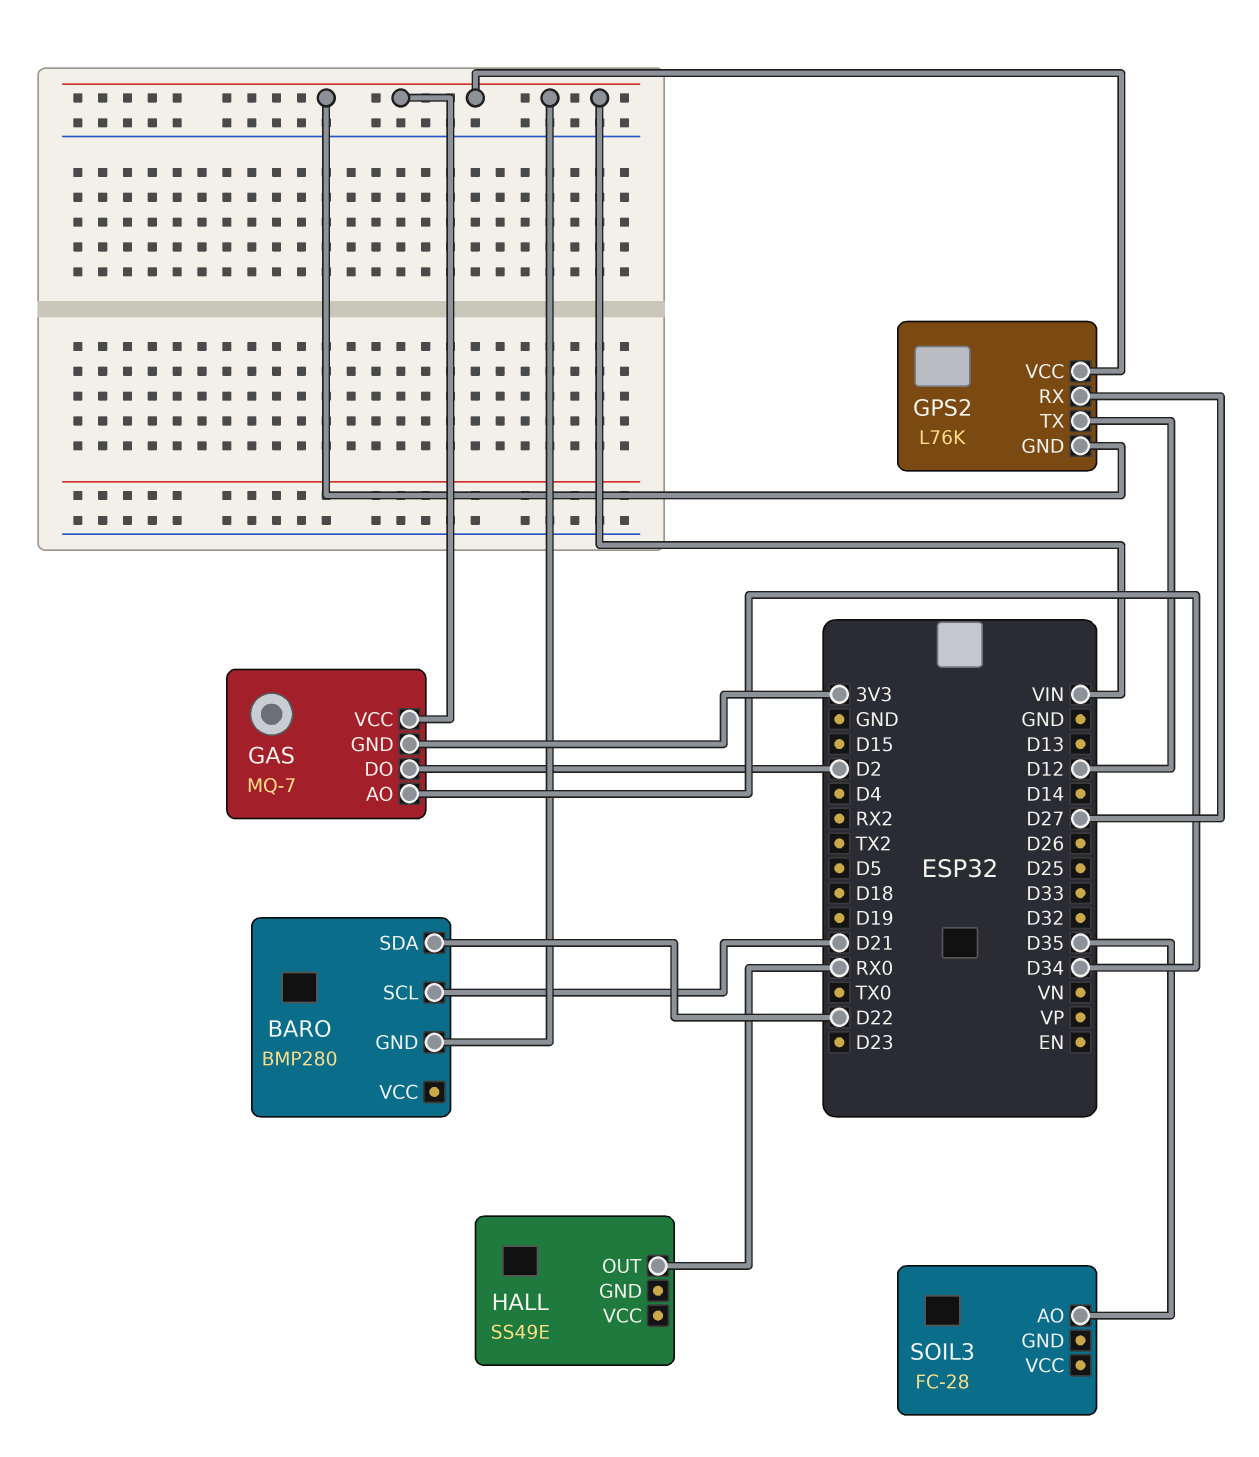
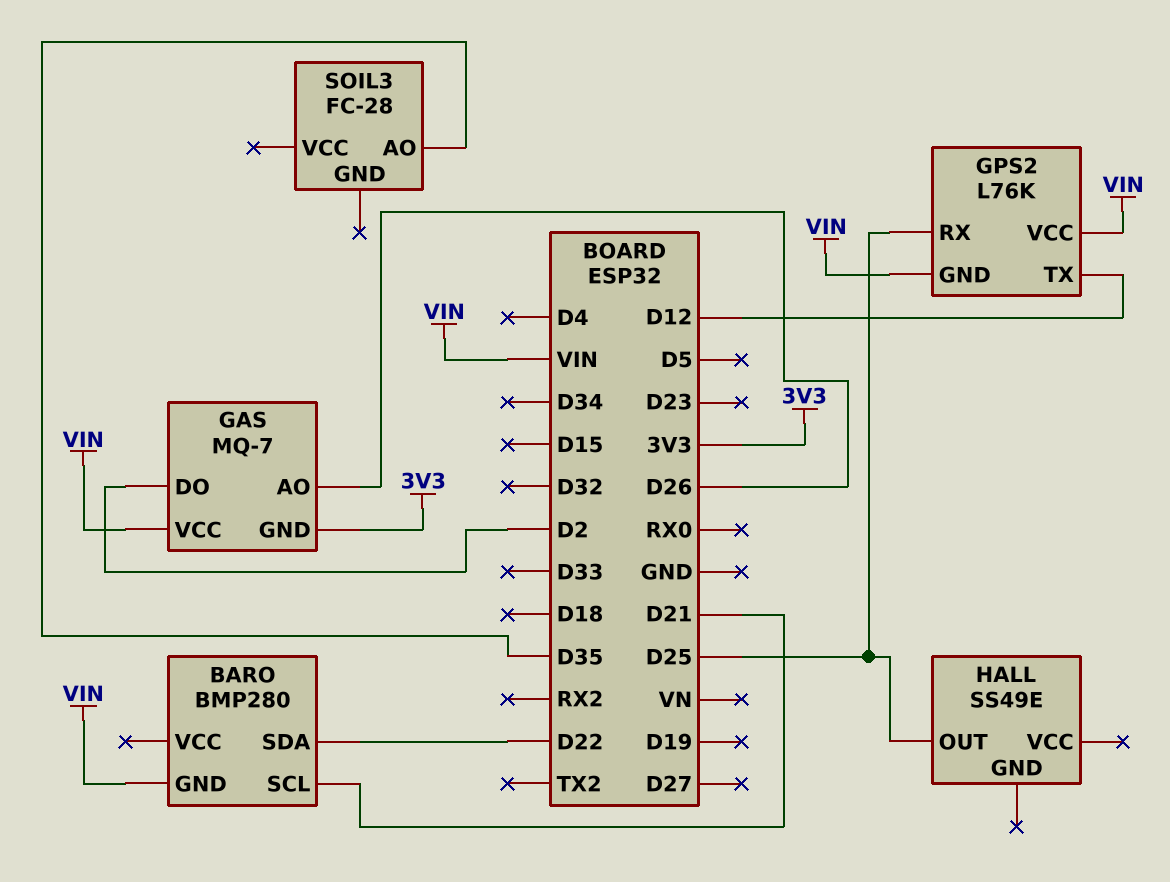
GAS pin AO: D34 -> D26
GPS2 pin RX: D27 -> D25
HALL pin OUT: RX0 -> D25

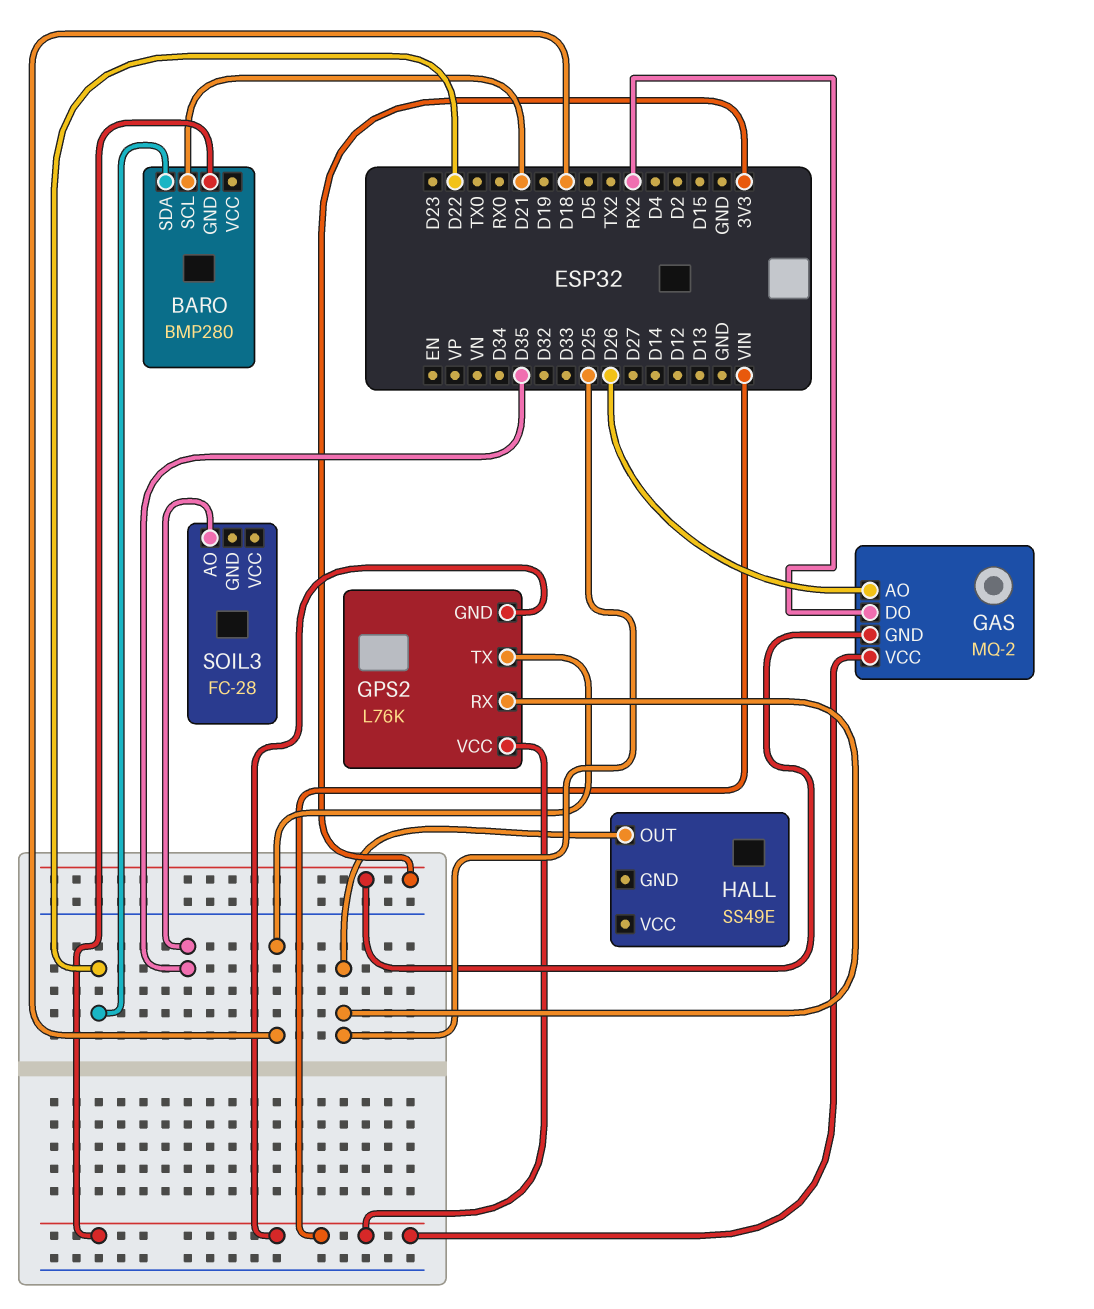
GAS: MQ-7 -> MQ-2
GAS pin DO: D2 -> RX2
GPS2 pin TX: D12 -> D18

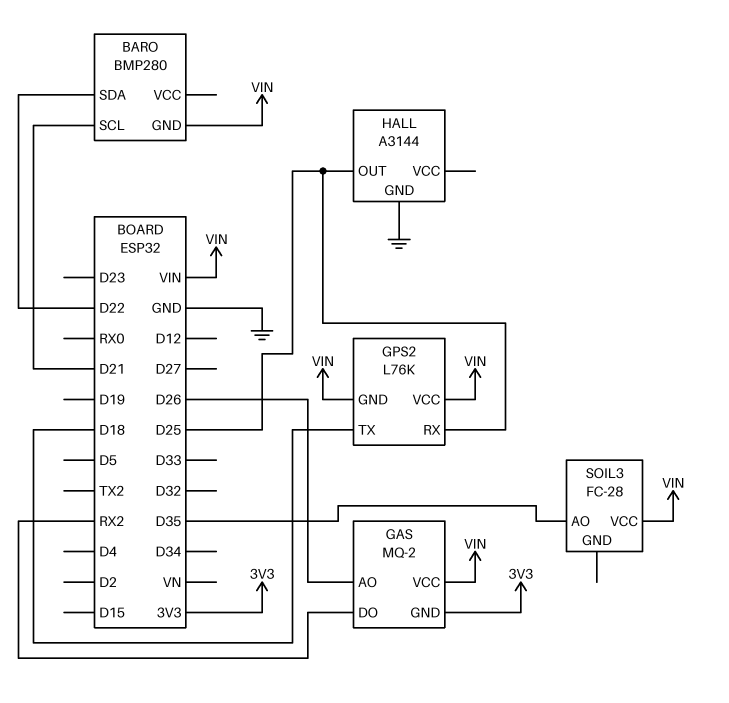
HALL: SS49E -> A3144
HALL pin GND: none -> GND
SOIL3 pin VCC: none -> VIN

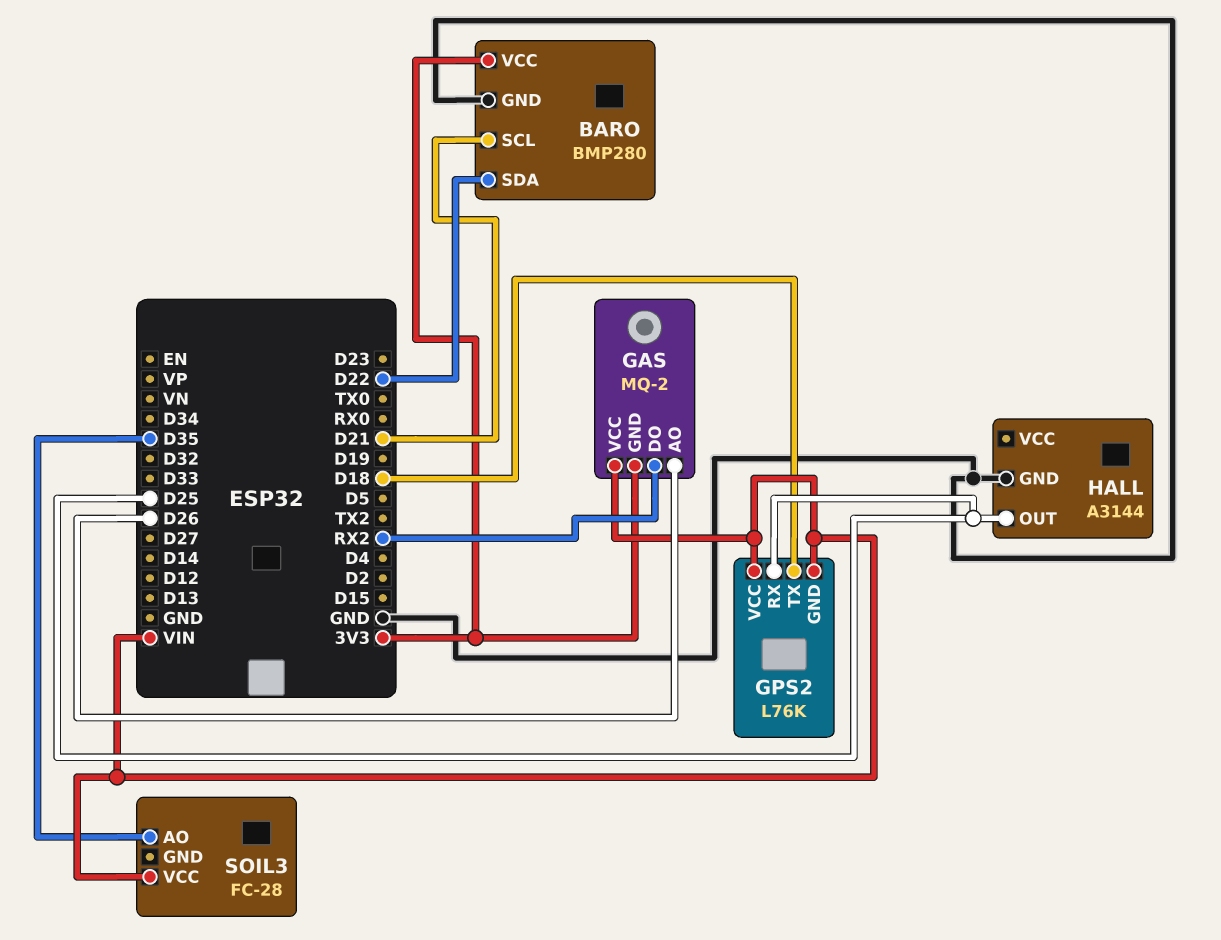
BARO pin GND: VIN -> GND
BARO pin VCC: none -> 3V3

